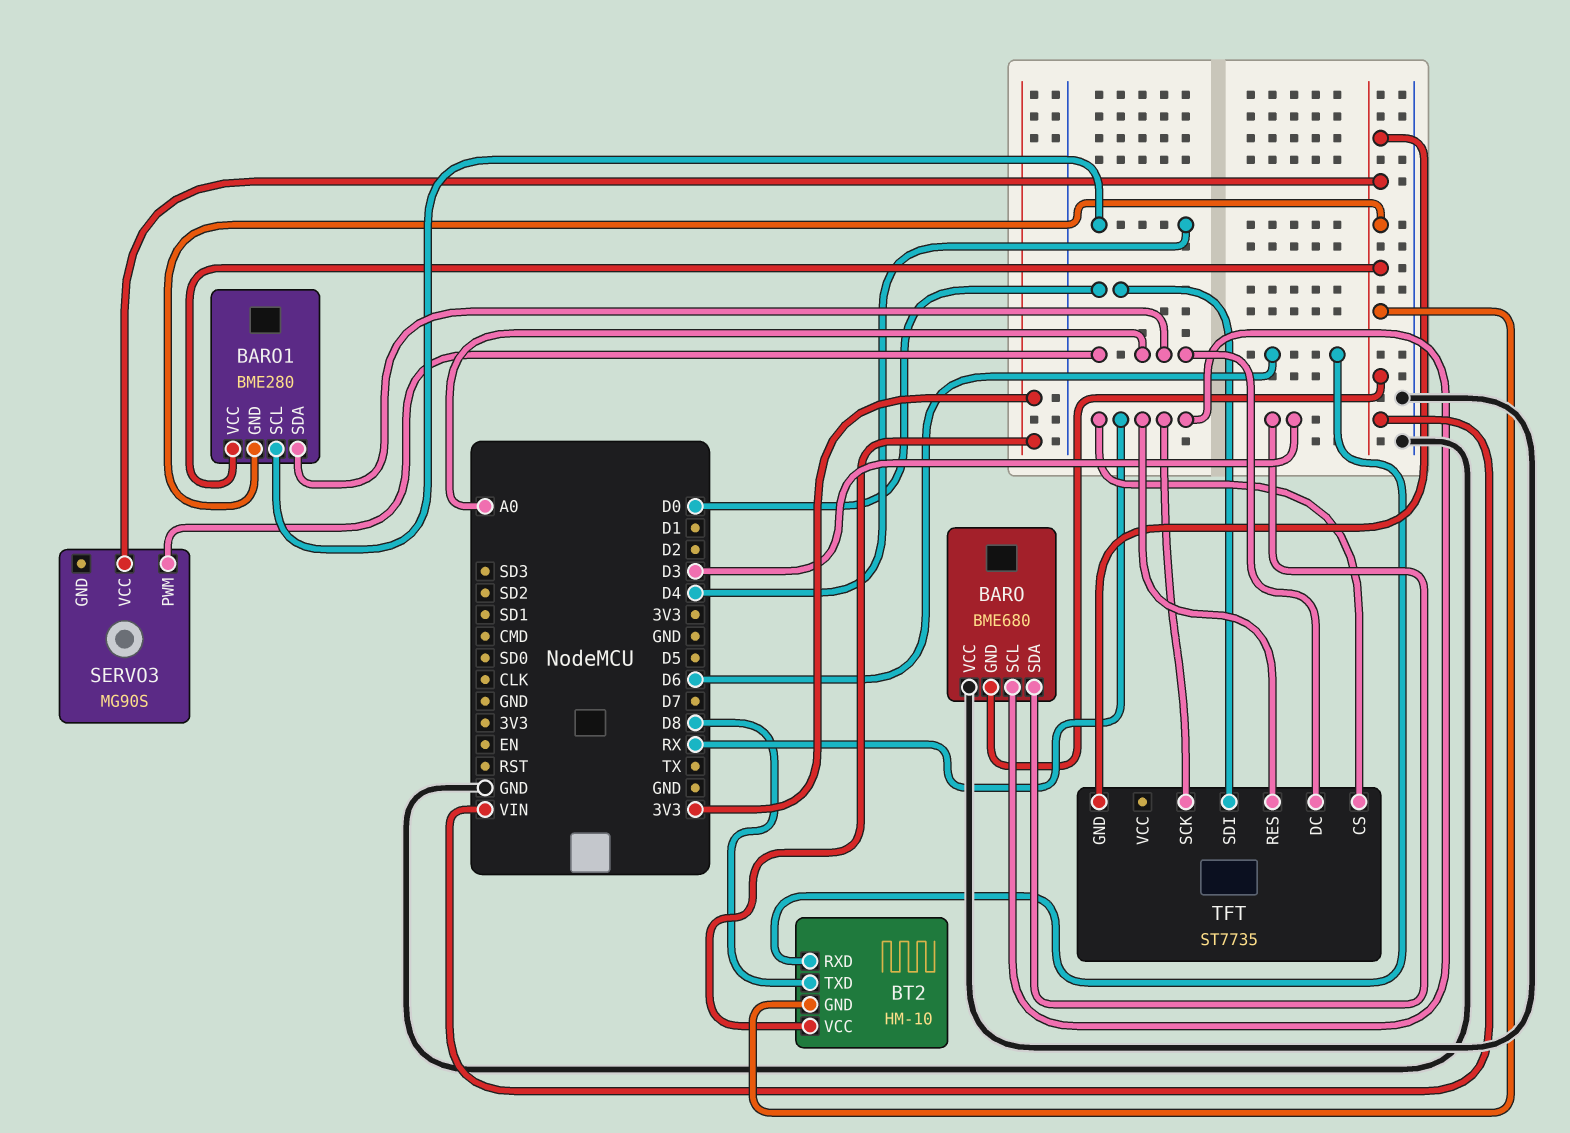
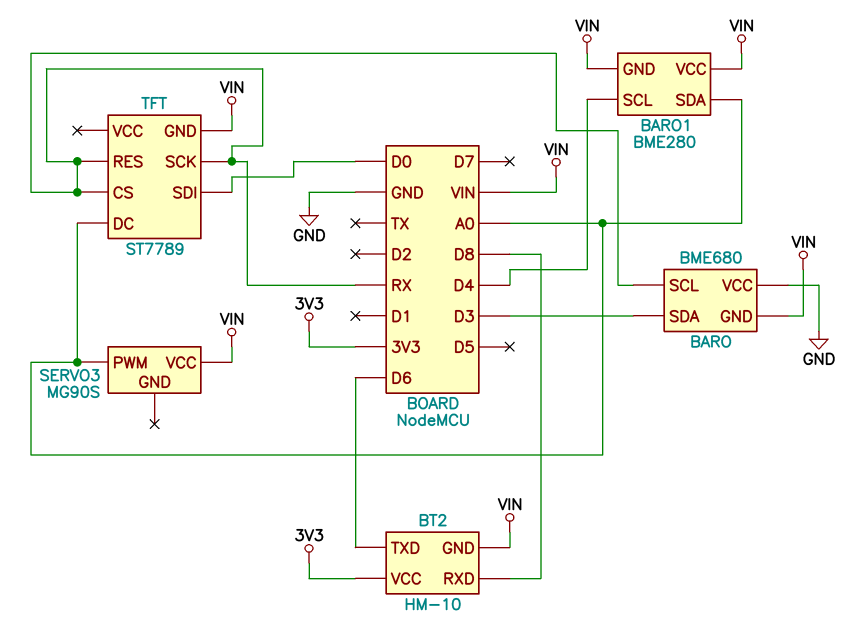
BT2 pin RXD: D6 -> D8
BT2 pin TXD: D8 -> D6
TFT: ST7735 -> ST7789

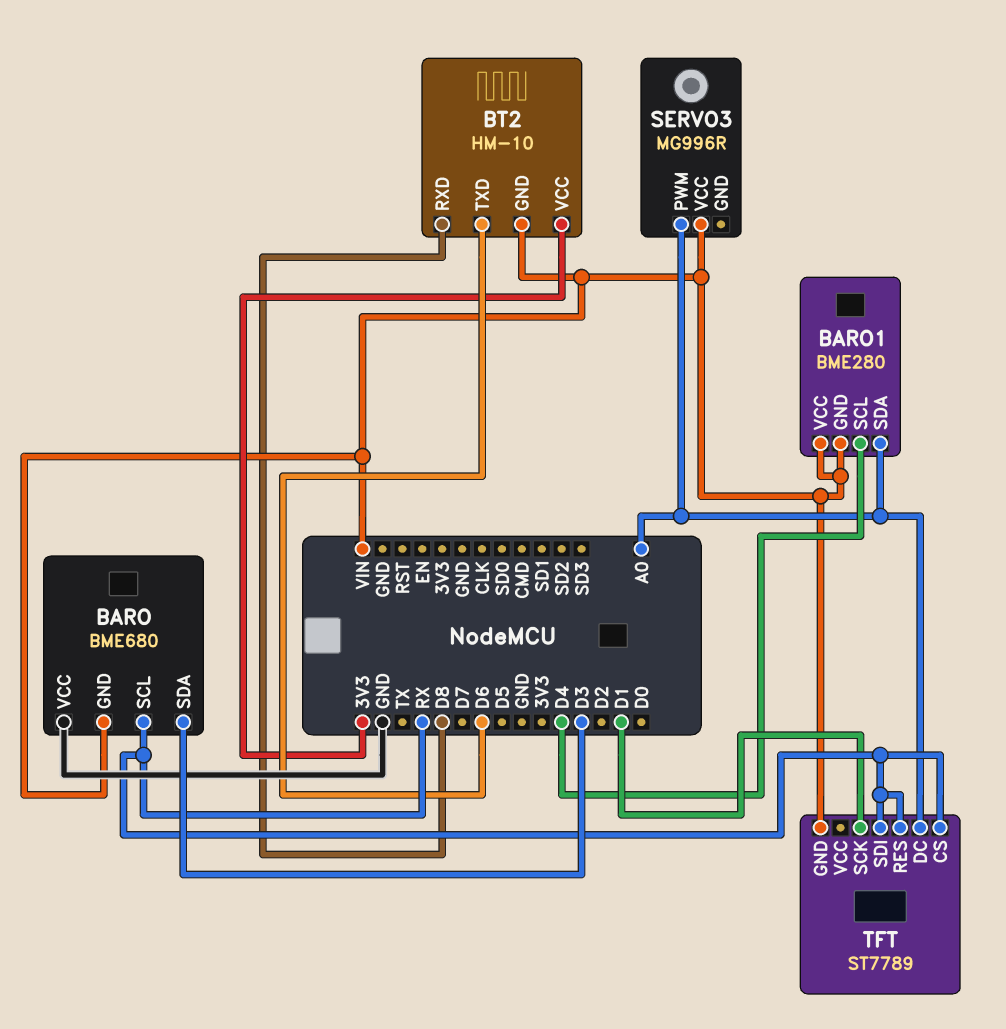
SERVO3: MG90S -> MG996R
TFT pin SCK: RX -> D1
TFT pin SDI: D0 -> RX

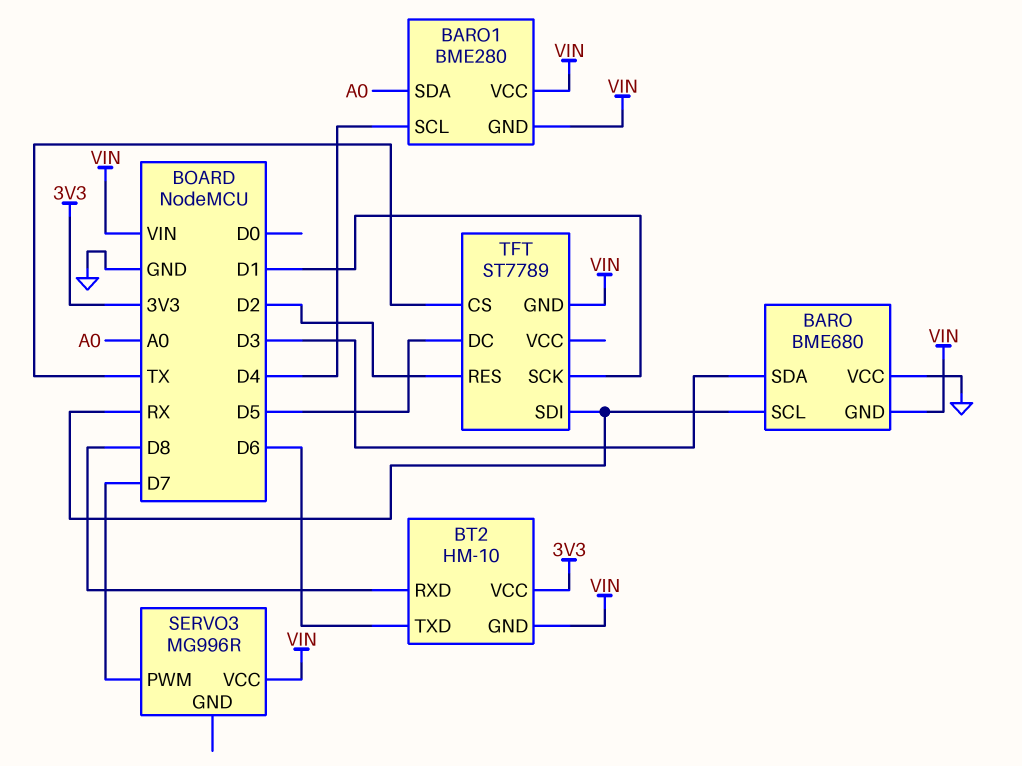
SERVO3 pin PWM: A0 -> D7
TFT pin CS: RX -> TX
TFT pin DC: A0 -> D5
TFT pin RES: RX -> D2

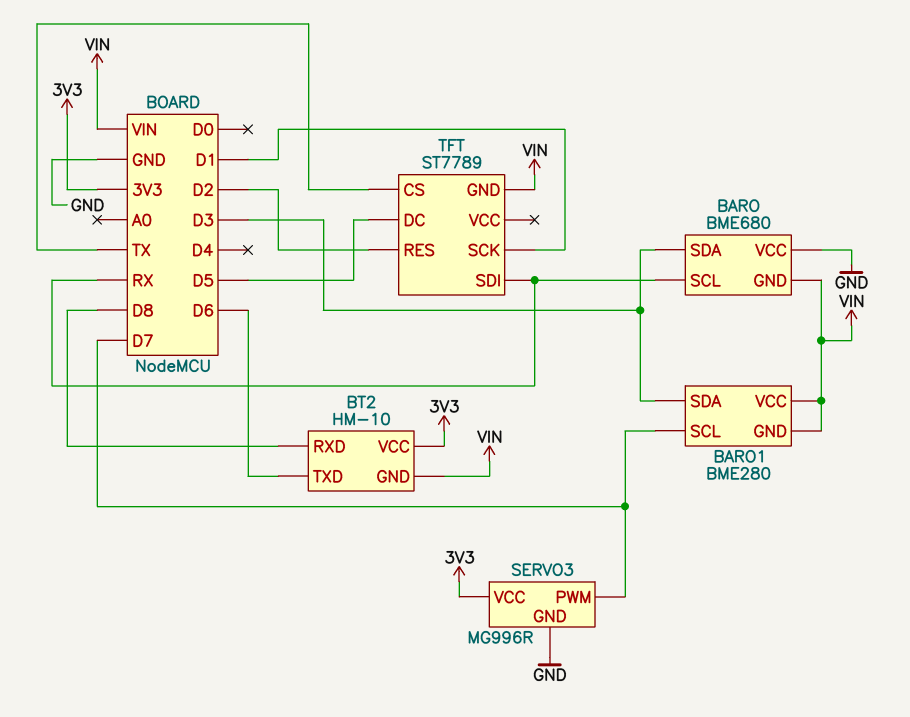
BARO1 pin SCL: D4 -> D7
BARO1 pin SDA: A0 -> D3
SERVO3 pin GND: none -> GND
SERVO3 pin VCC: VIN -> 3V3

